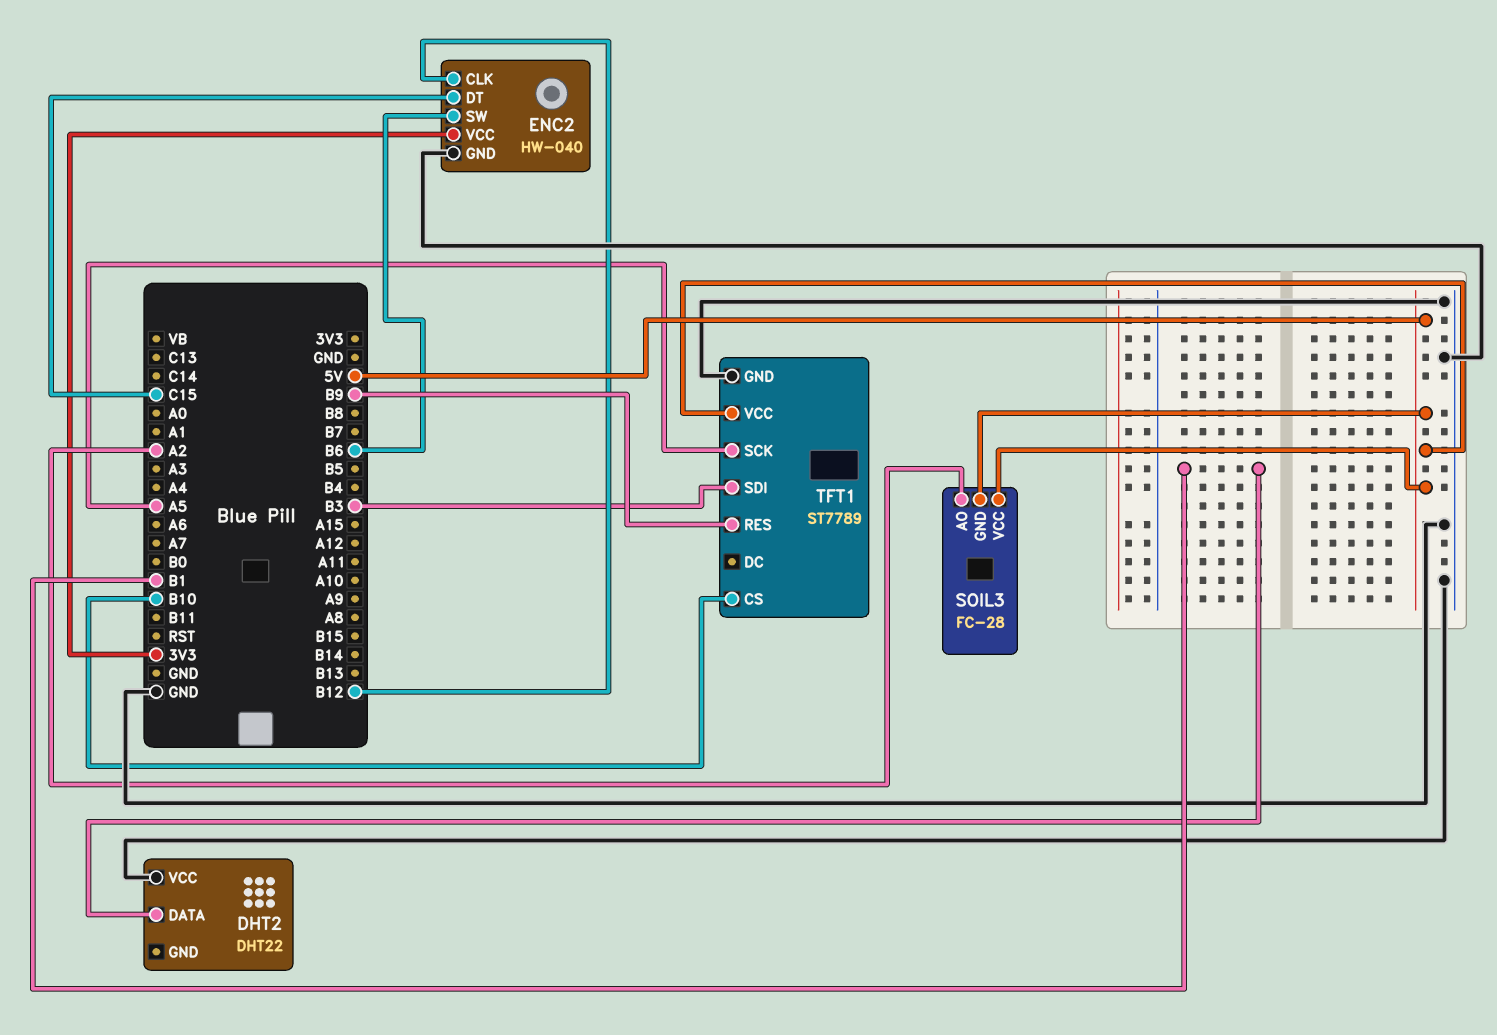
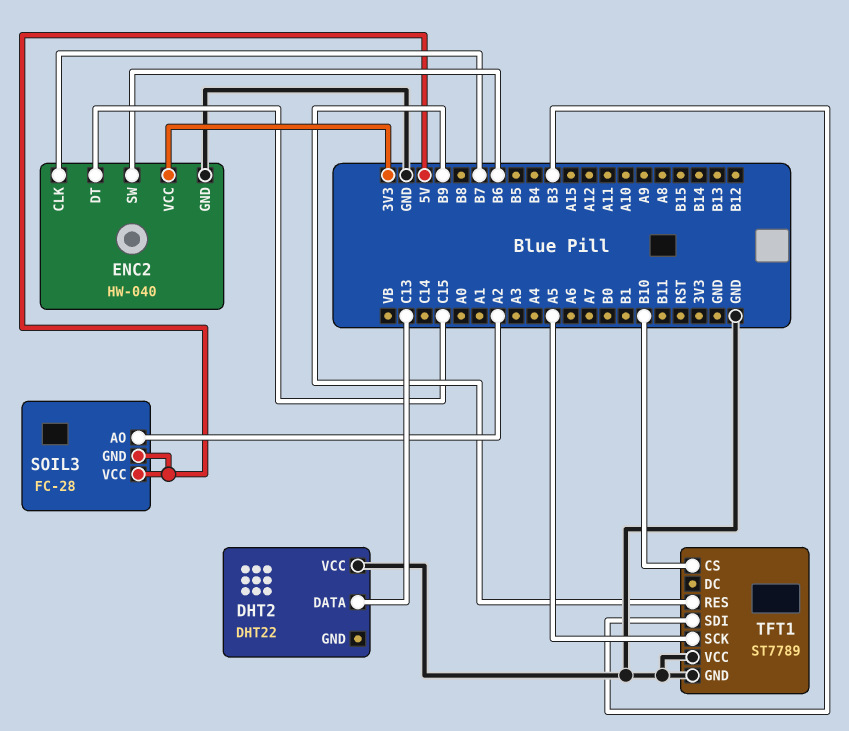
DHT2 pin DATA: B1 -> C13
ENC2 pin CLK: B12 -> B7
TFT1 pin VCC: 5V -> GND

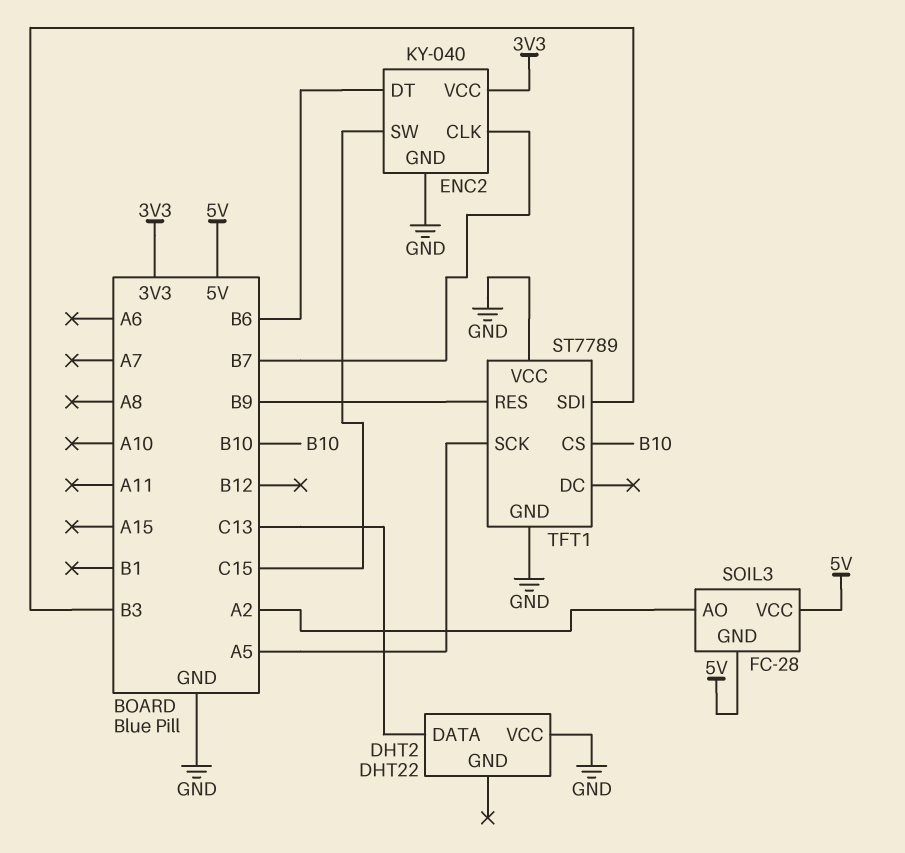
ENC2: HW-040 -> KY-040
ENC2 pin DT: C15 -> B6
ENC2 pin SW: B6 -> C15

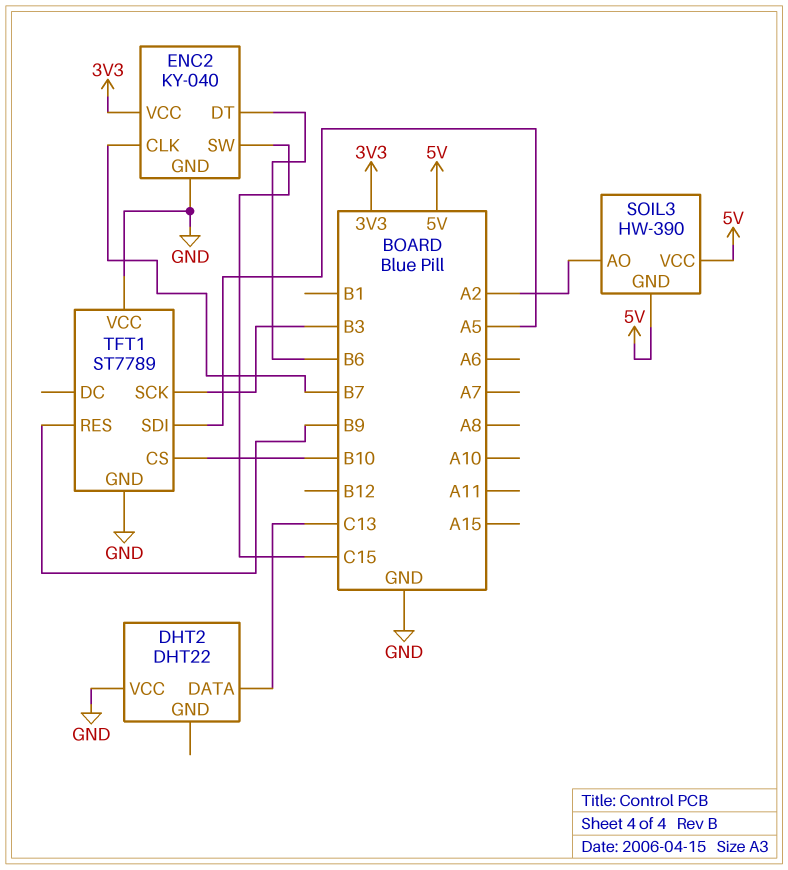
SOIL3: FC-28 -> HW-390
TFT1 pin SCK: A5 -> B3
TFT1 pin SDI: B3 -> A5

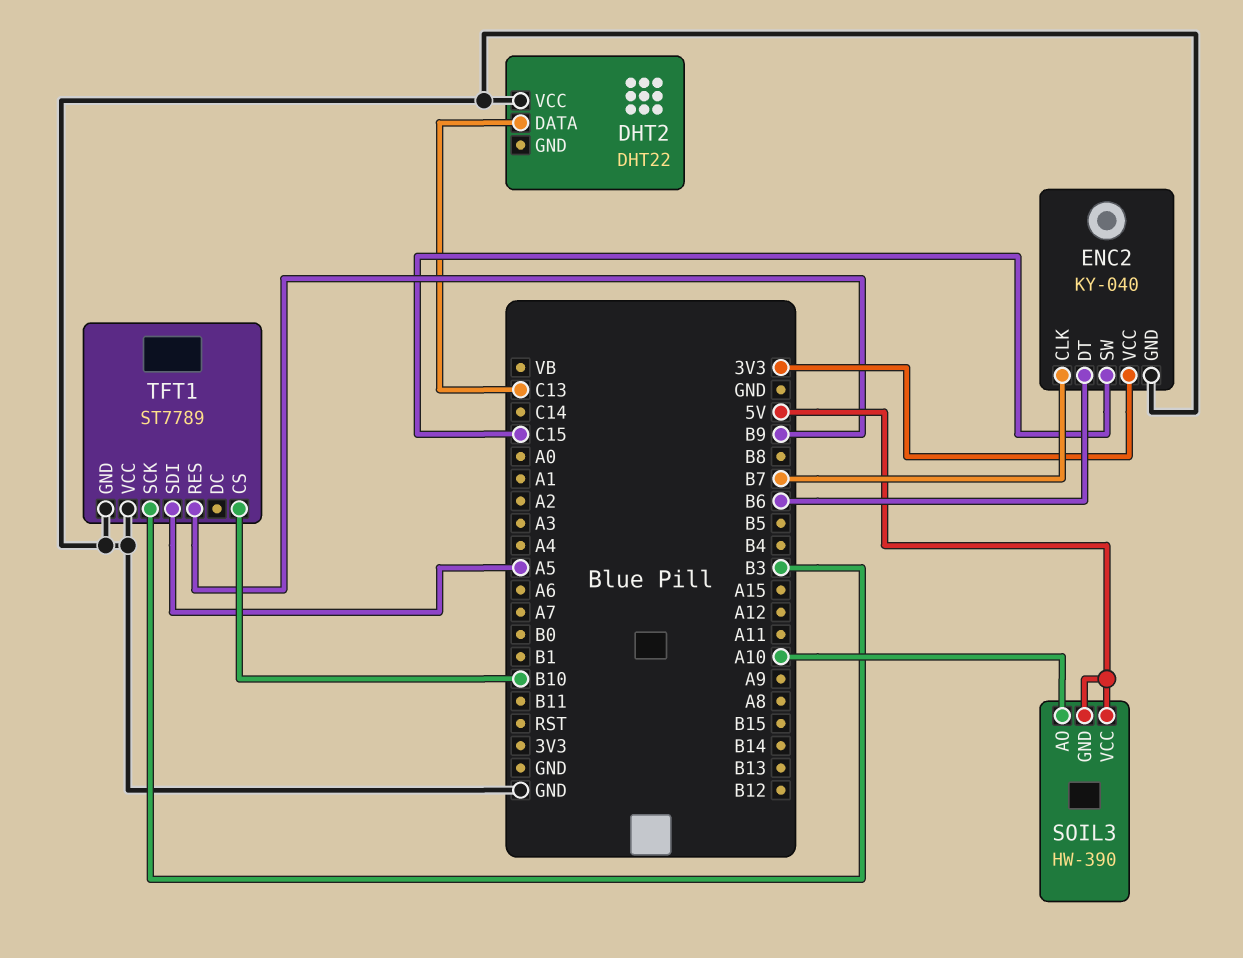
SOIL3 pin AO: A2 -> A10

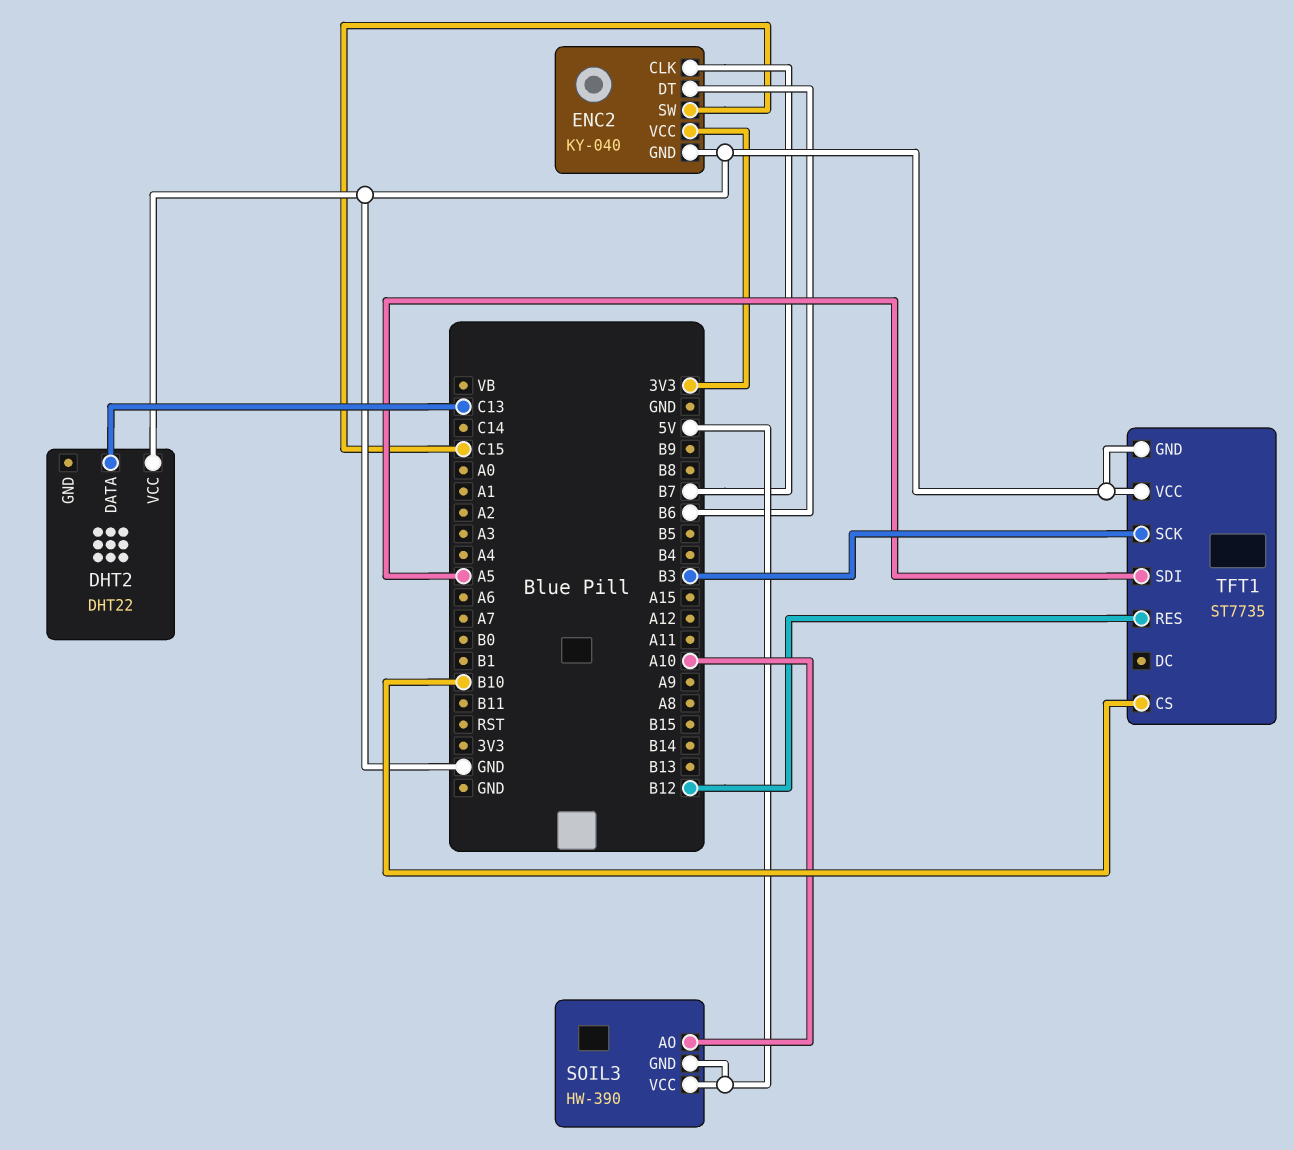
TFT1: ST7789 -> ST7735
TFT1 pin RES: B9 -> B12

